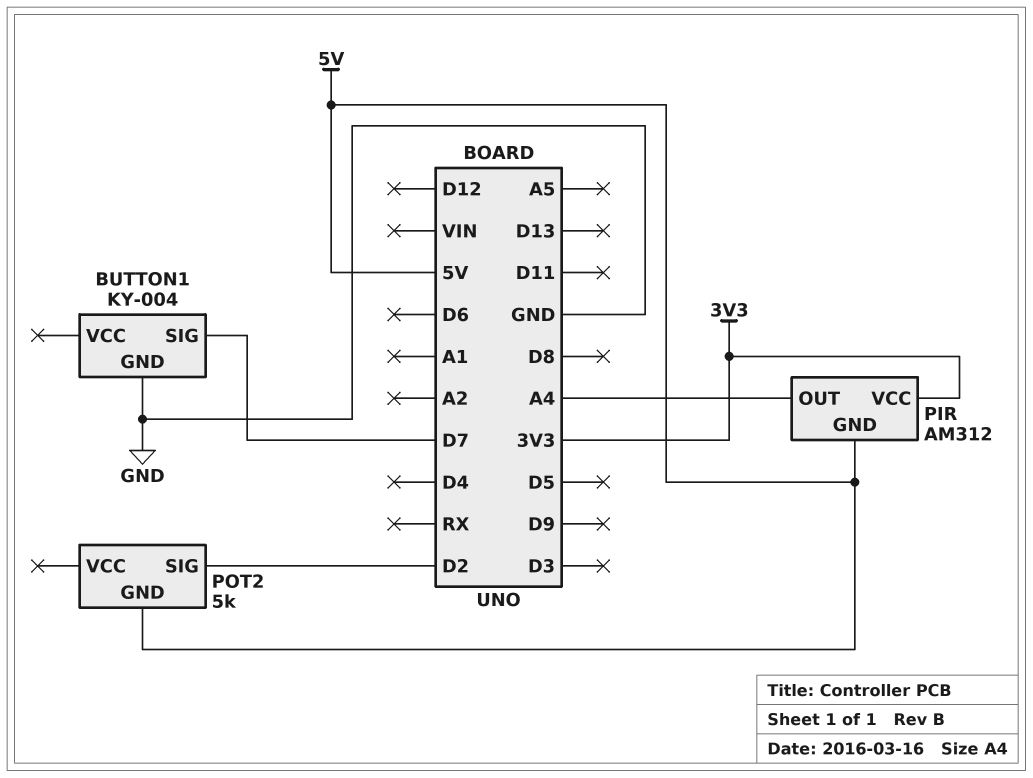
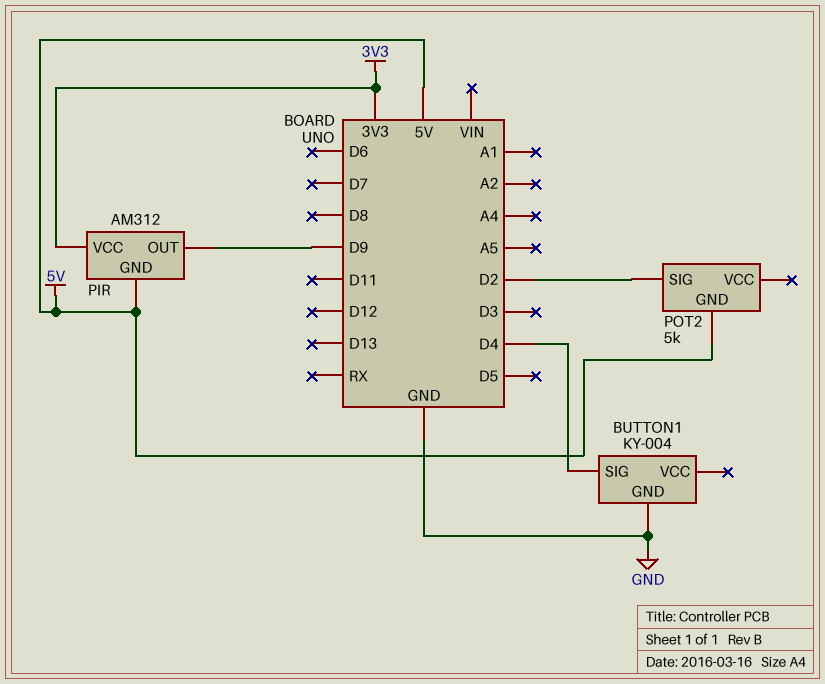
BUTTON1 pin SIG: D7 -> D4
PIR pin OUT: A4 -> D9

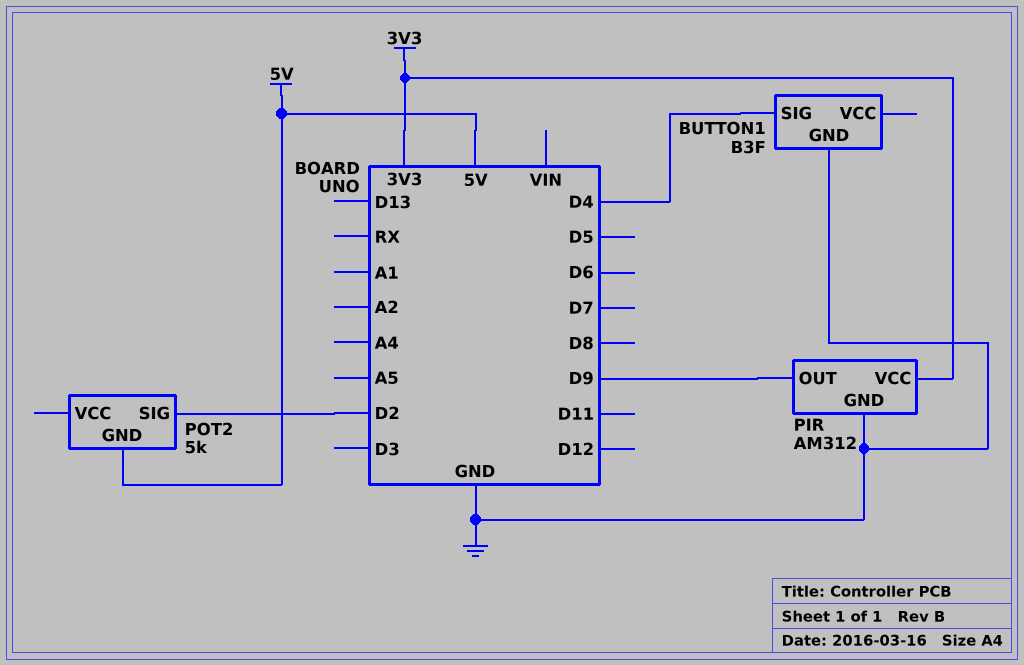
BUTTON1: KY-004 -> B3F
PIR pin GND: 5V -> GND

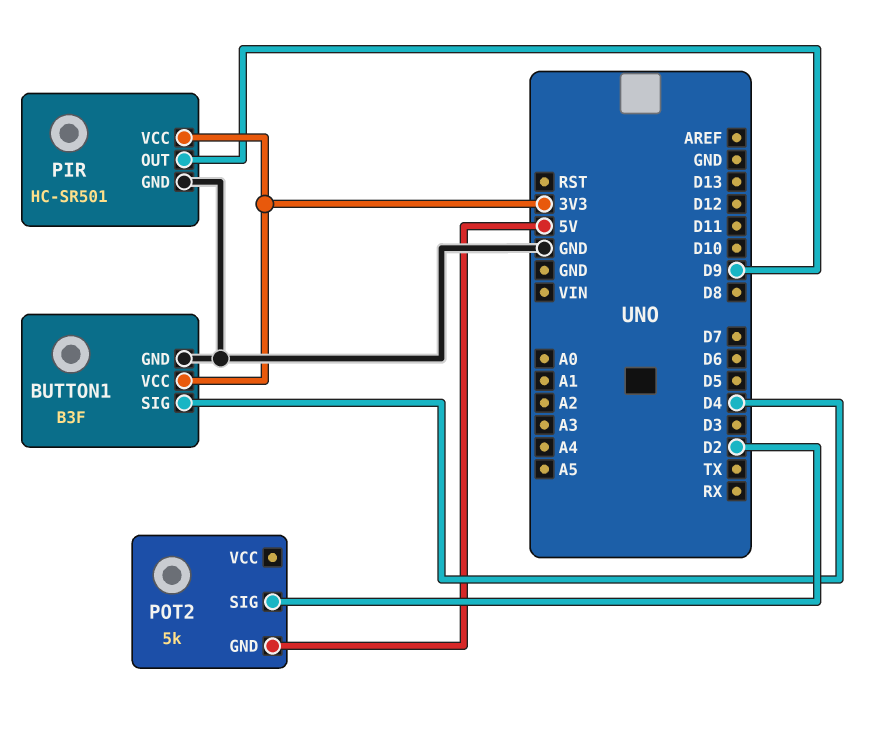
BUTTON1 pin VCC: none -> 3V3
PIR: AM312 -> HC-SR501

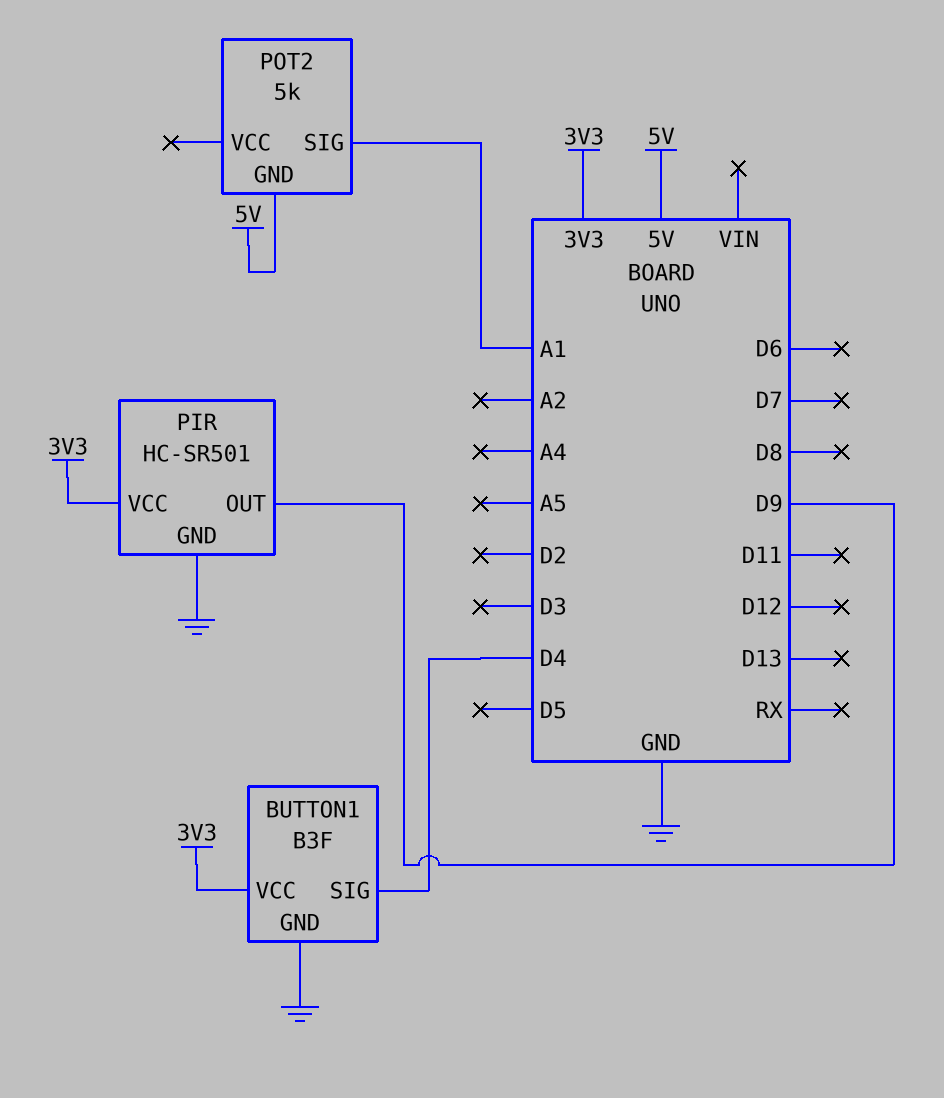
POT2 pin SIG: D2 -> A1

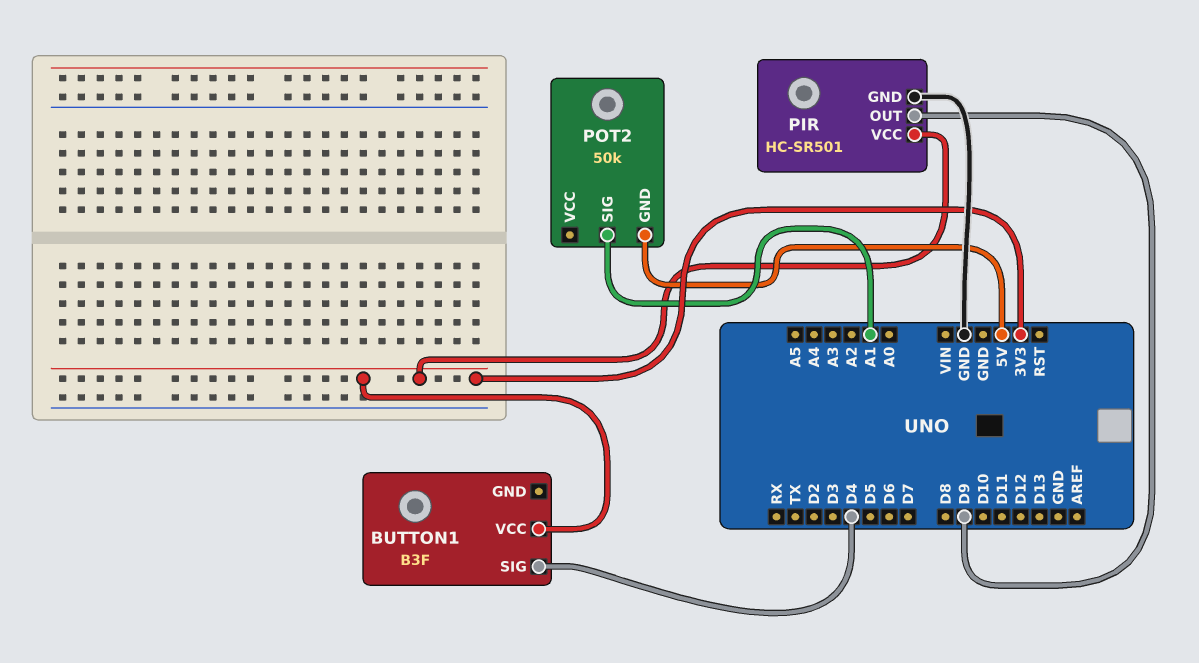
BUTTON1 pin GND: GND -> none
POT2: 5k -> 50k

